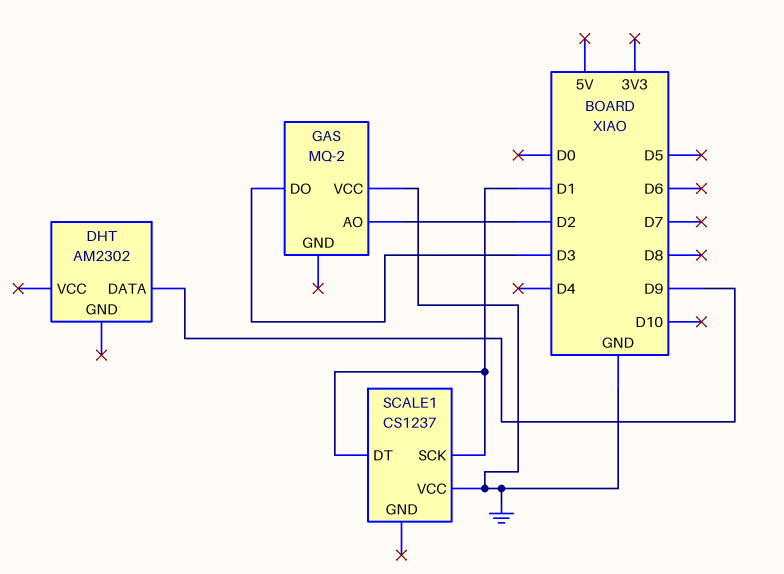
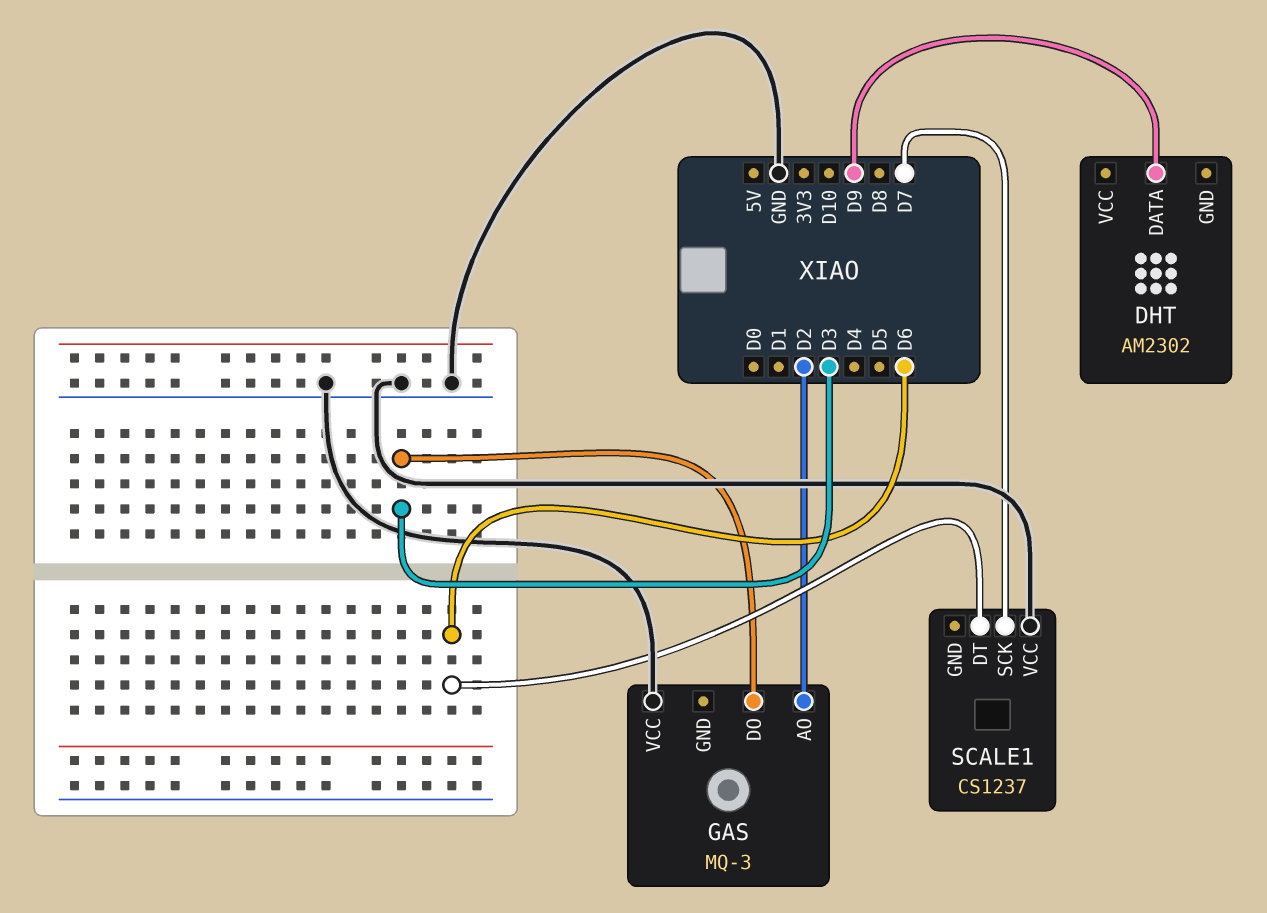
GAS: MQ-2 -> MQ-3
SCALE1 pin DT: D1 -> D6
SCALE1 pin SCK: D1 -> D7

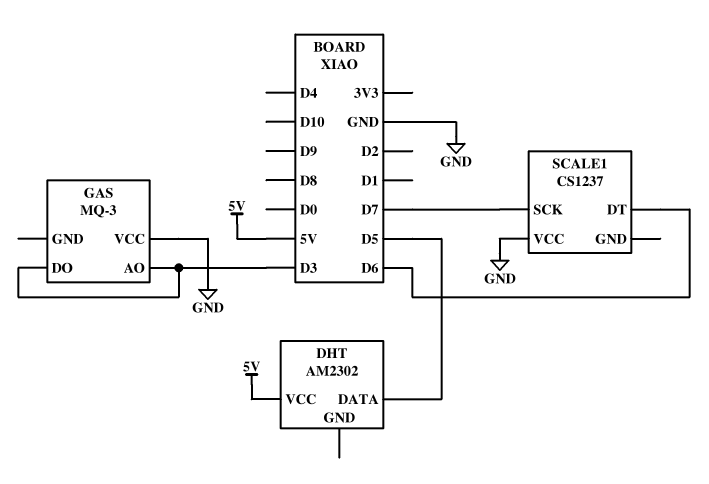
DHT pin DATA: D9 -> D5
DHT pin VCC: none -> 5V
GAS pin AO: D2 -> D3

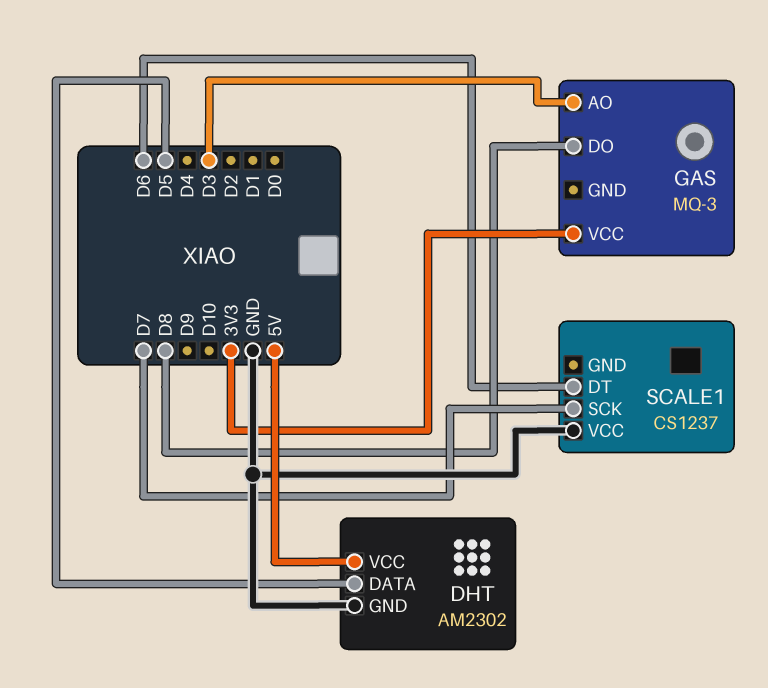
DHT pin GND: none -> GND
GAS pin DO: D3 -> D8
GAS pin VCC: GND -> 3V3

